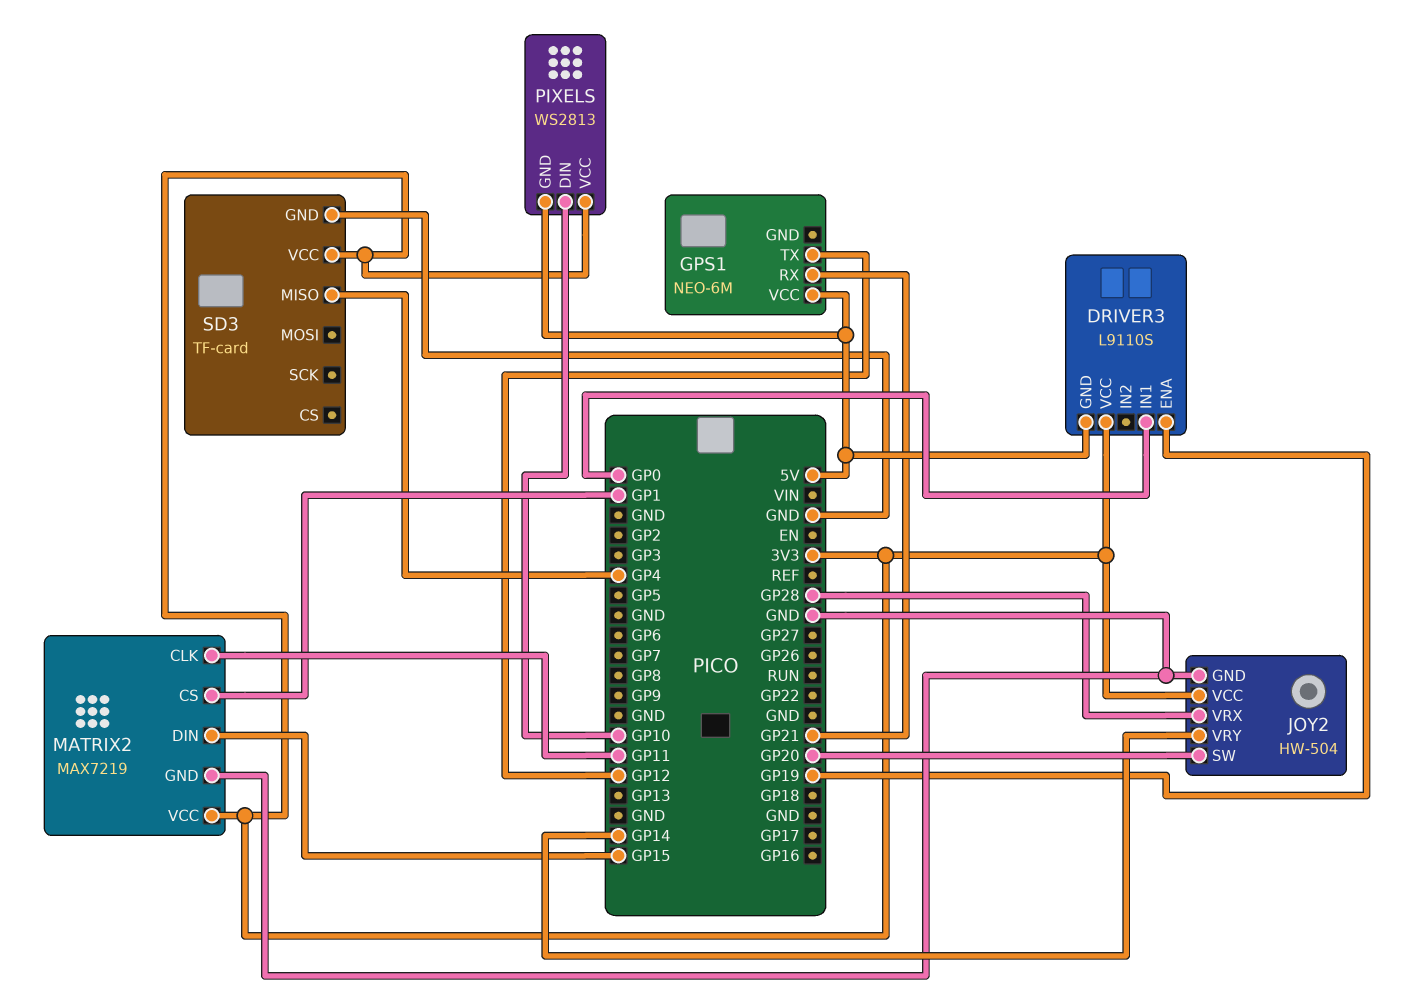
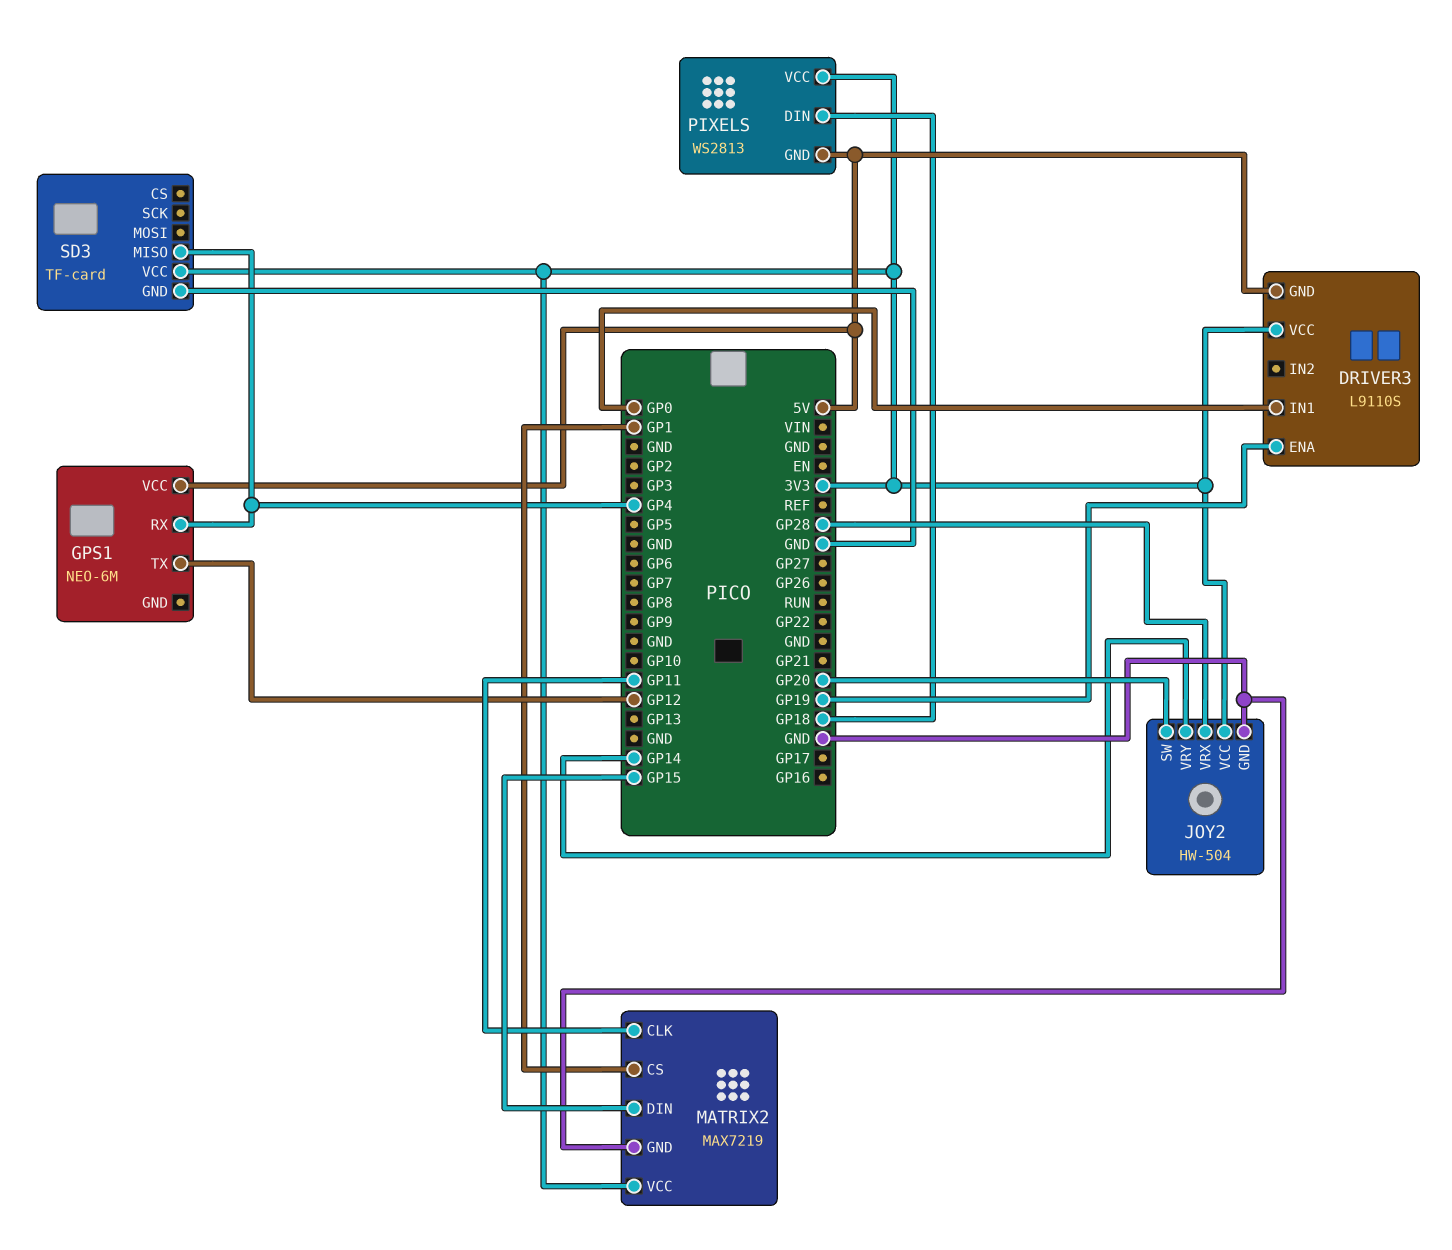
GPS1 pin RX: GP21 -> GP4
PIXELS pin DIN: GP10 -> GP18

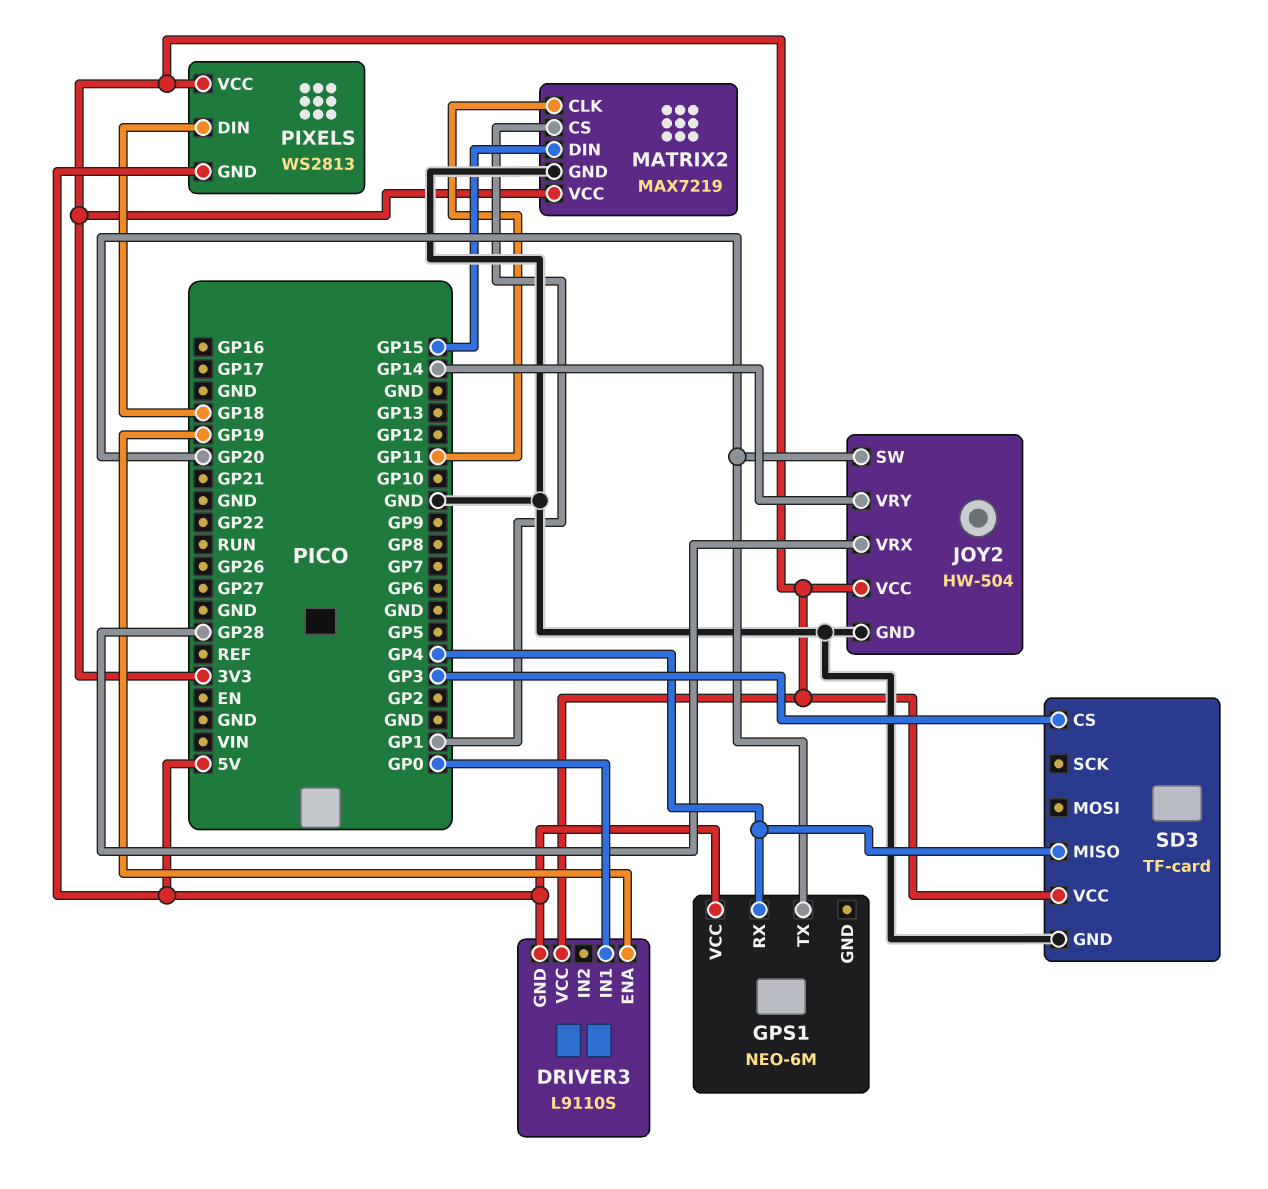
GPS1 pin TX: GP12 -> GP20
SD3 pin CS: none -> GP3

